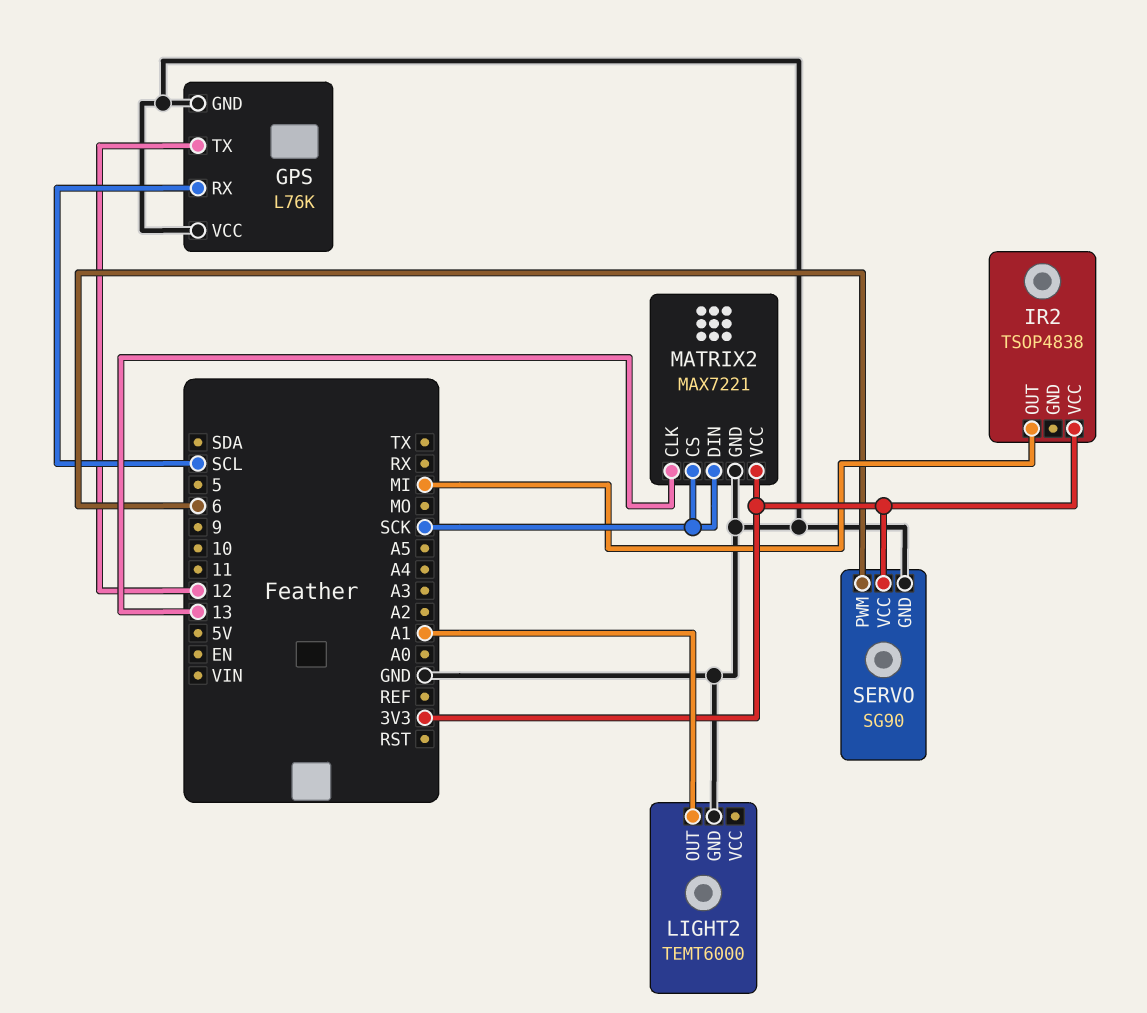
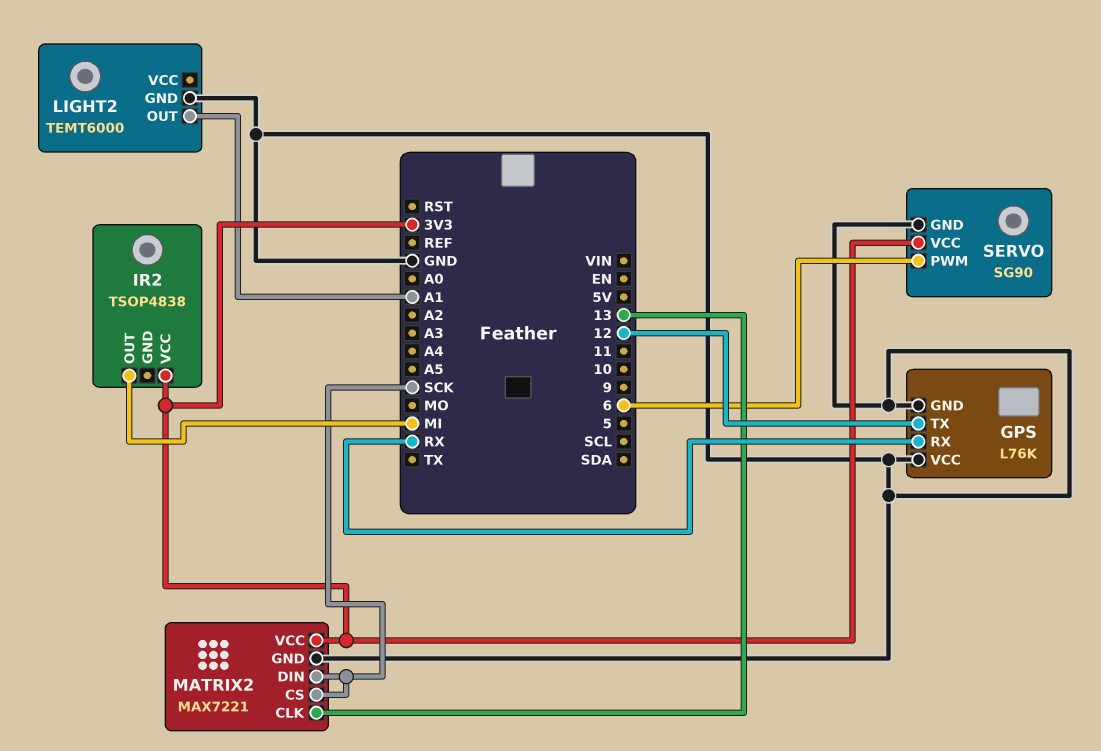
GPS pin RX: SCL -> RX

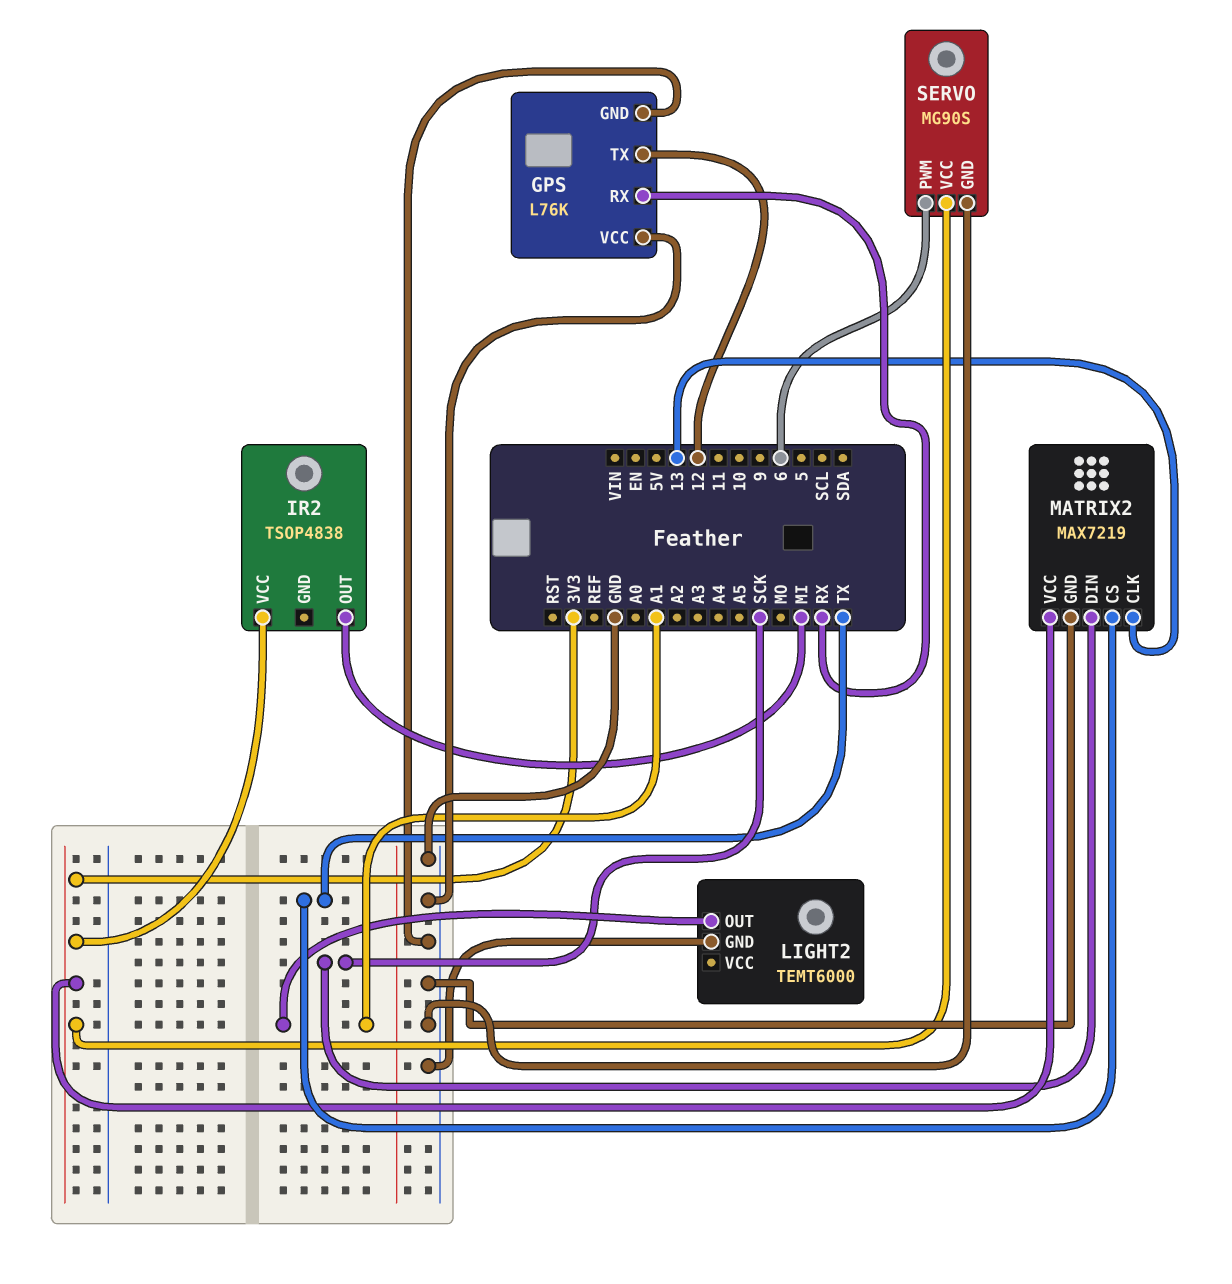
MATRIX2: MAX7221 -> MAX7219
MATRIX2 pin CS: SCK -> TX
SERVO: SG90 -> MG90S

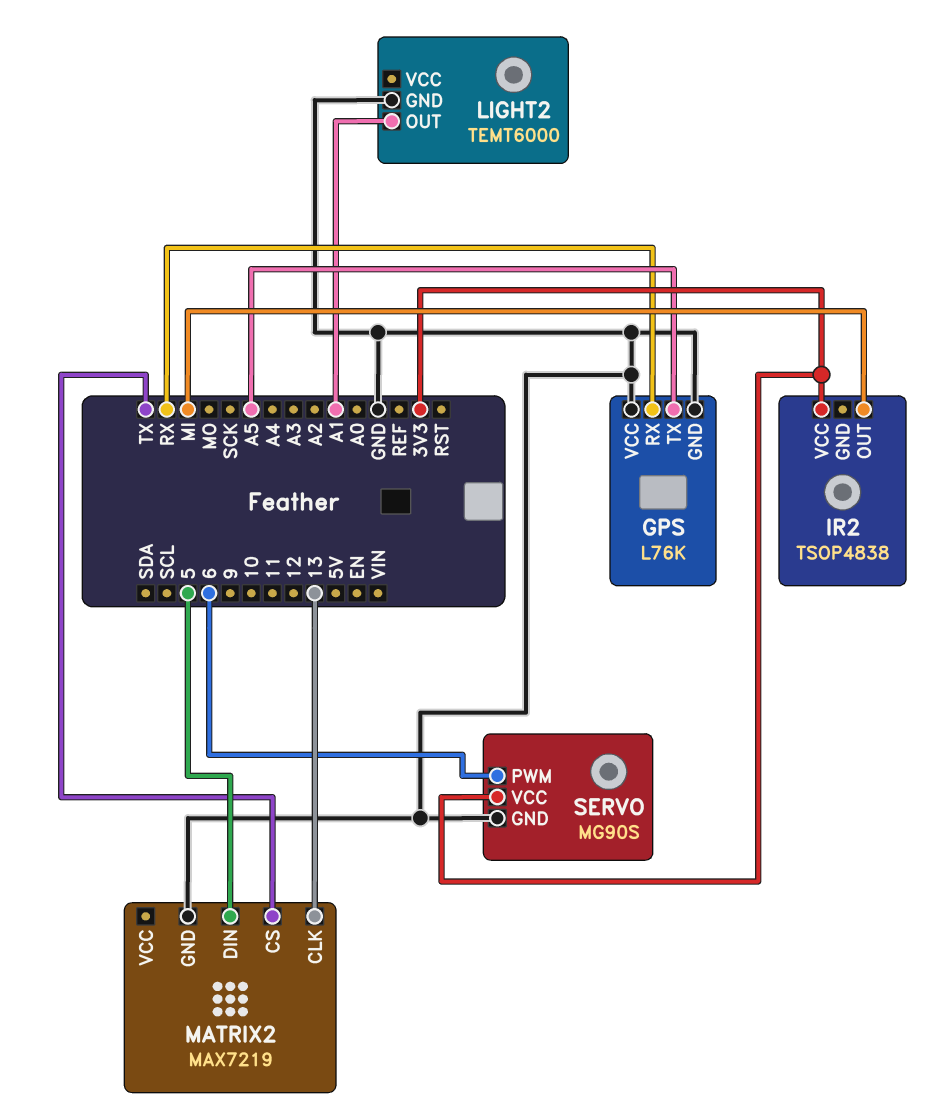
GPS pin TX: 12 -> A5
MATRIX2 pin DIN: SCK -> 5
MATRIX2 pin VCC: 3V3 -> none

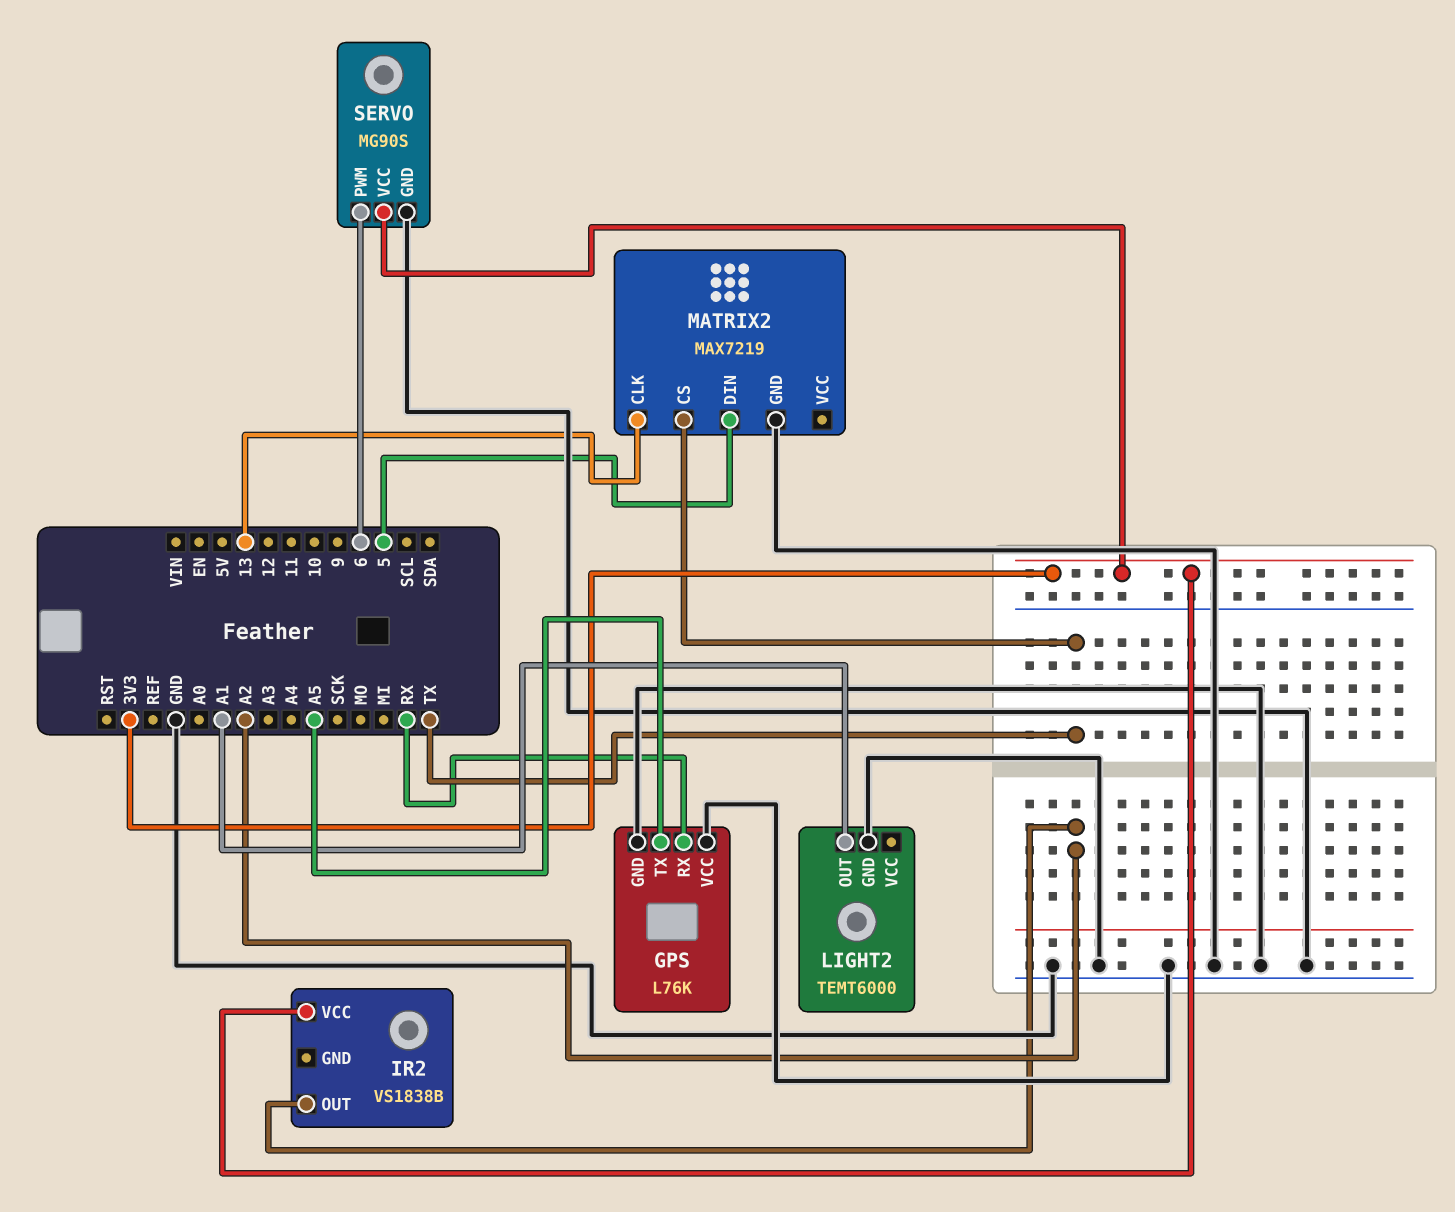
IR2: TSOP4838 -> VS1838B
IR2 pin OUT: MI -> A2

